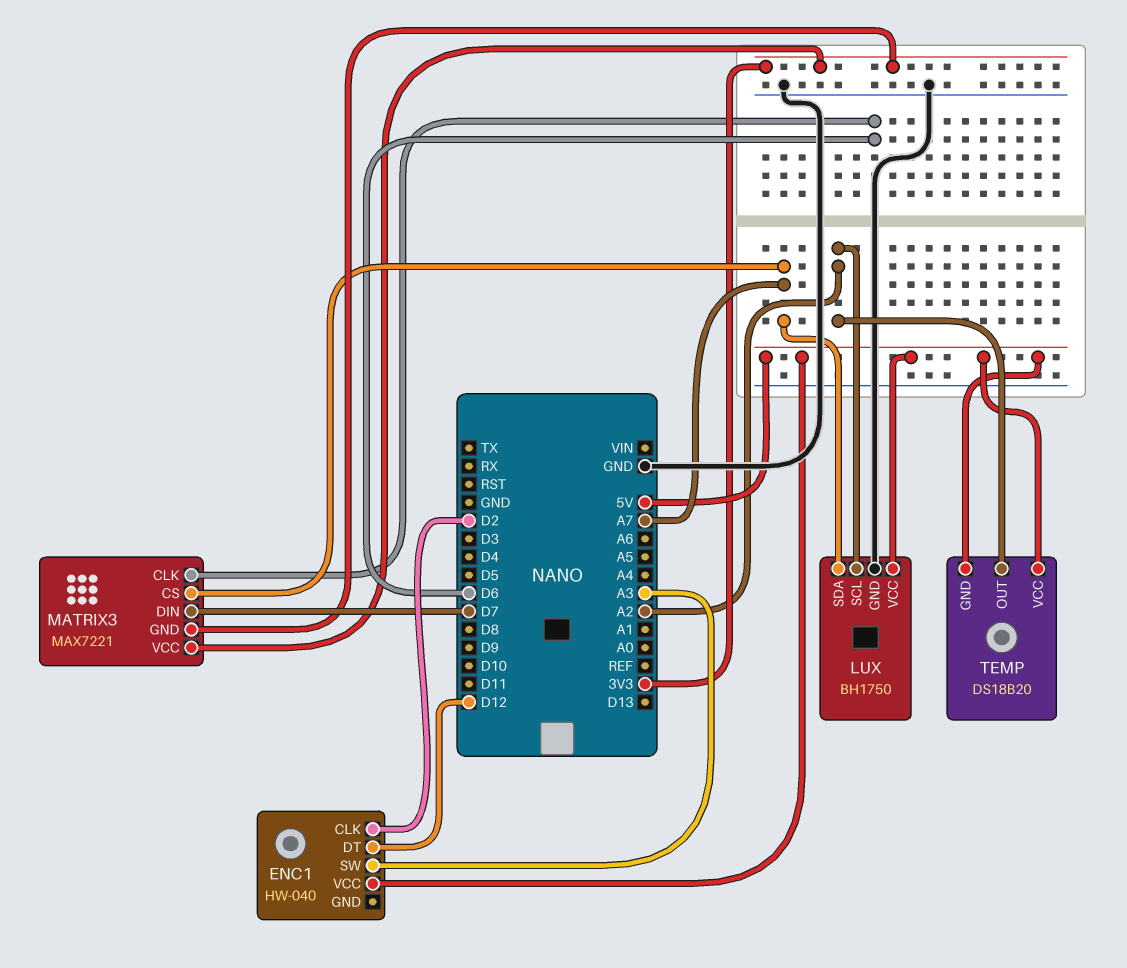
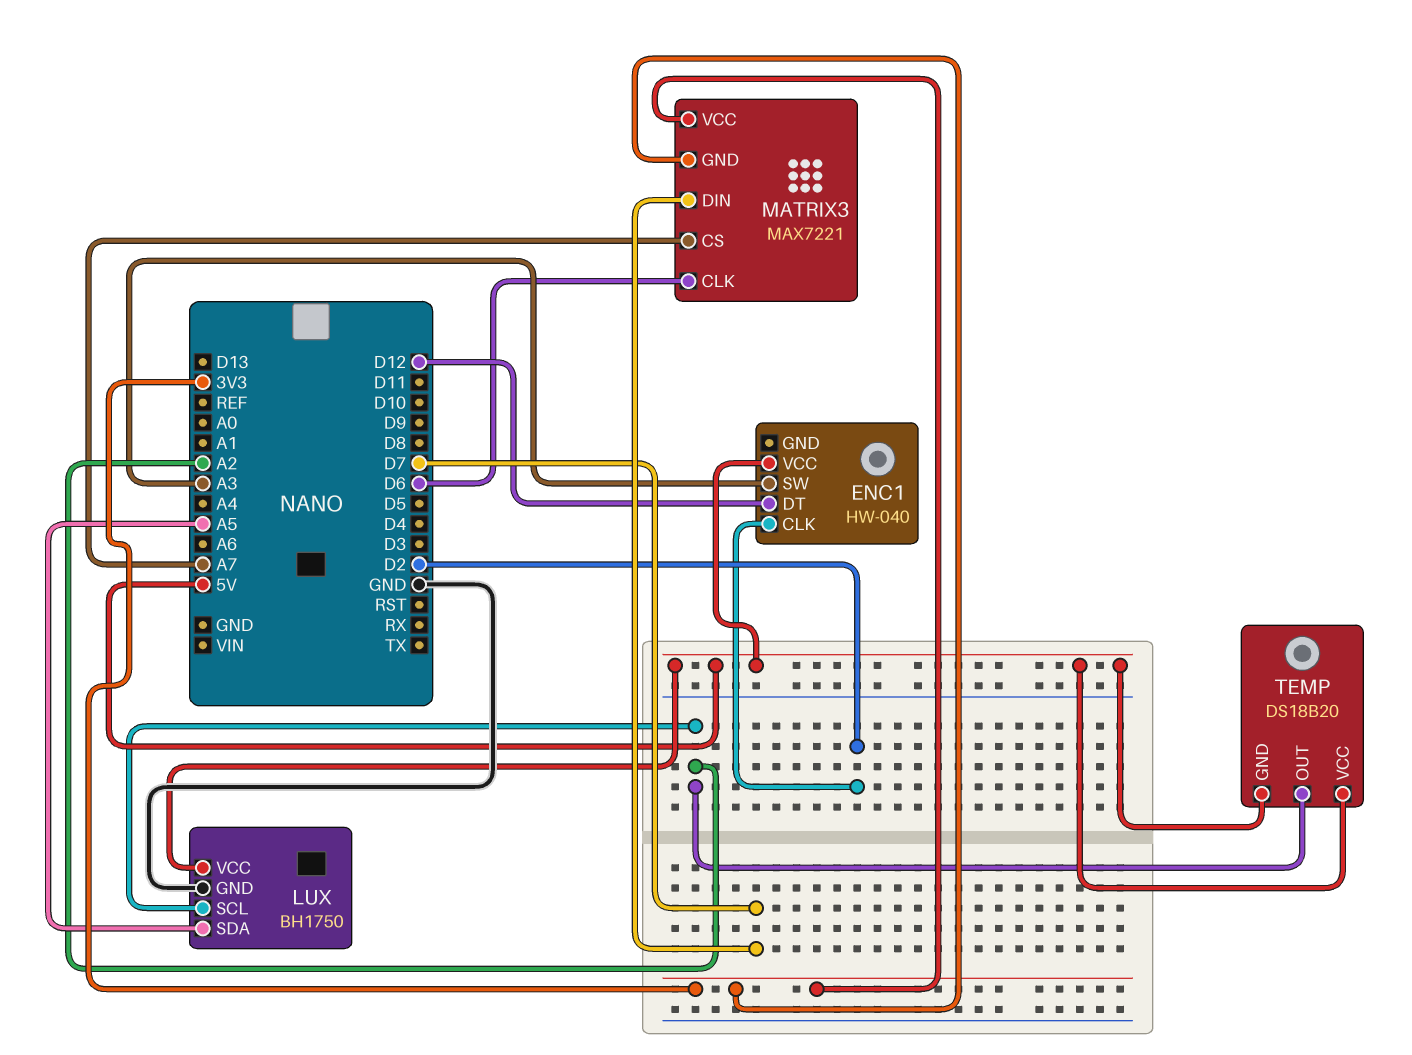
LUX pin SDA: A7 -> A5

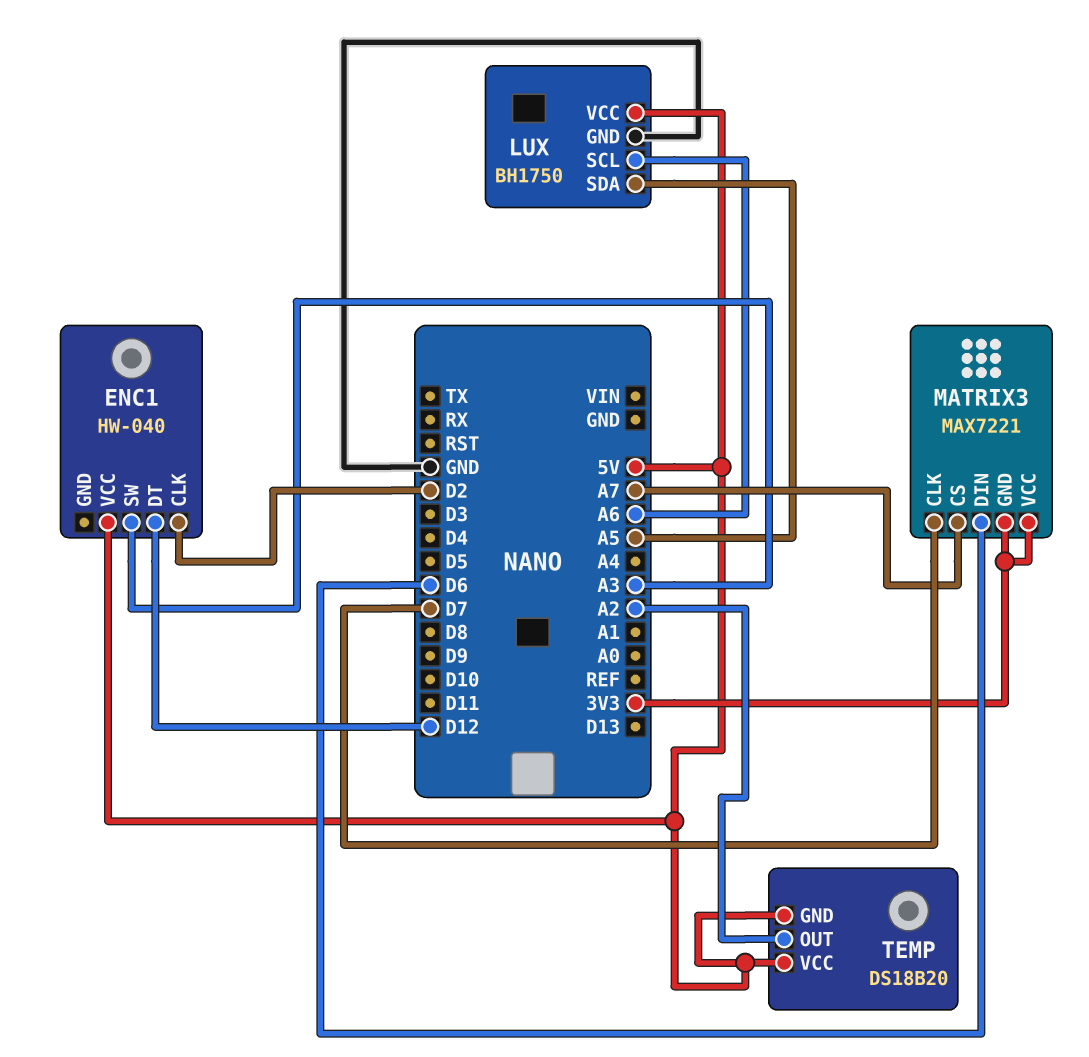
LUX pin SCL: A2 -> A6
MATRIX3 pin CLK: D6 -> D7
MATRIX3 pin DIN: D7 -> D6

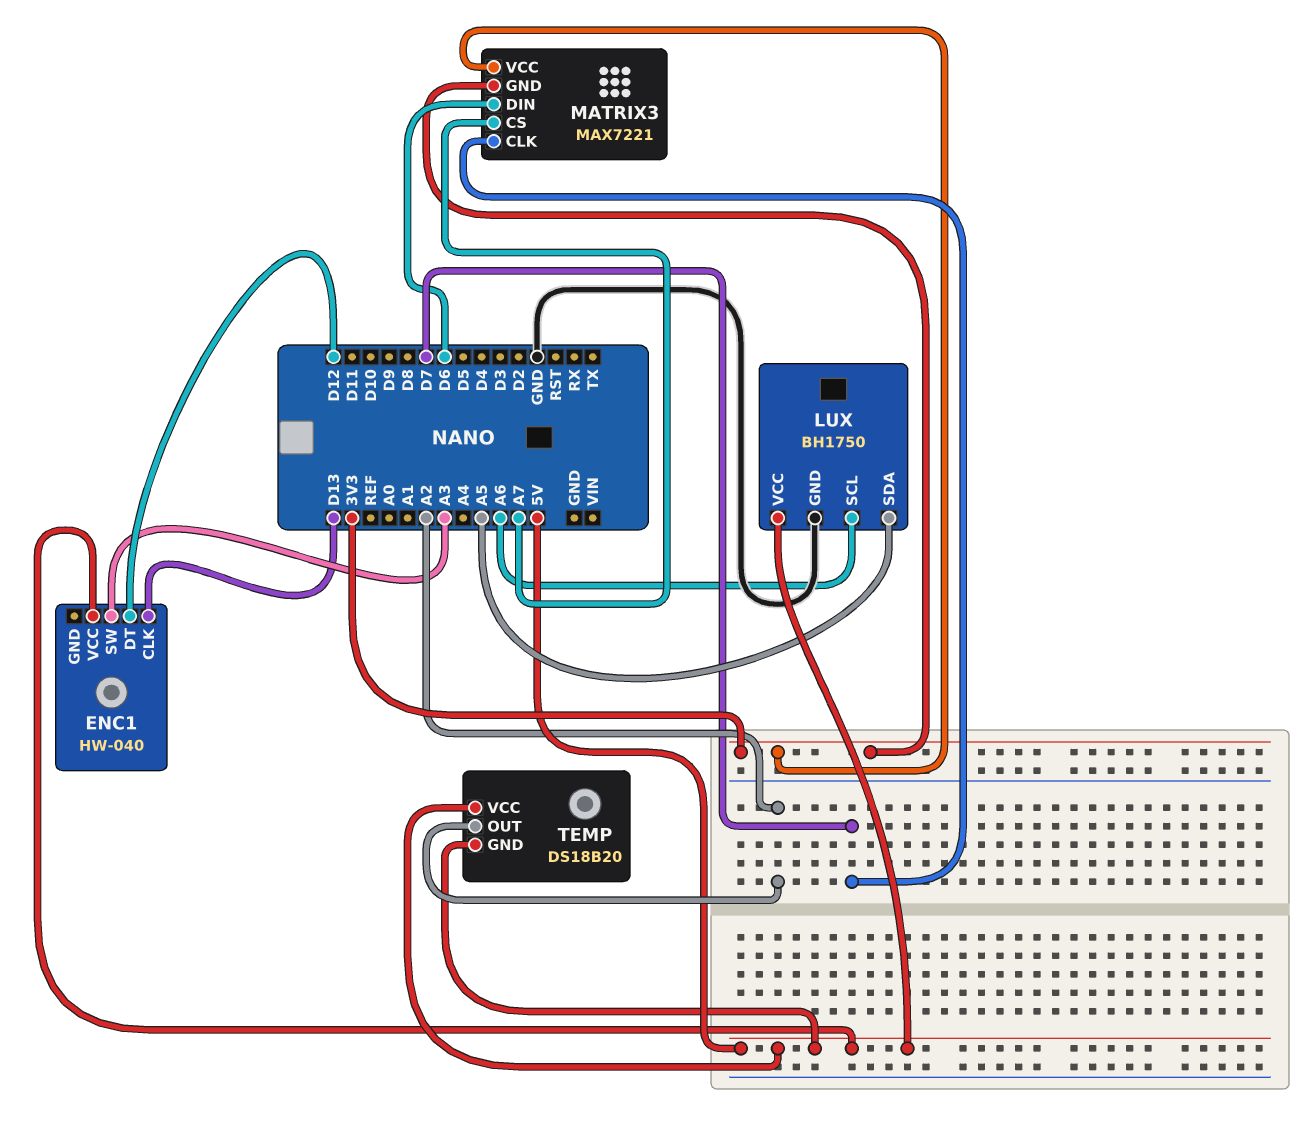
ENC1 pin CLK: D2 -> D13

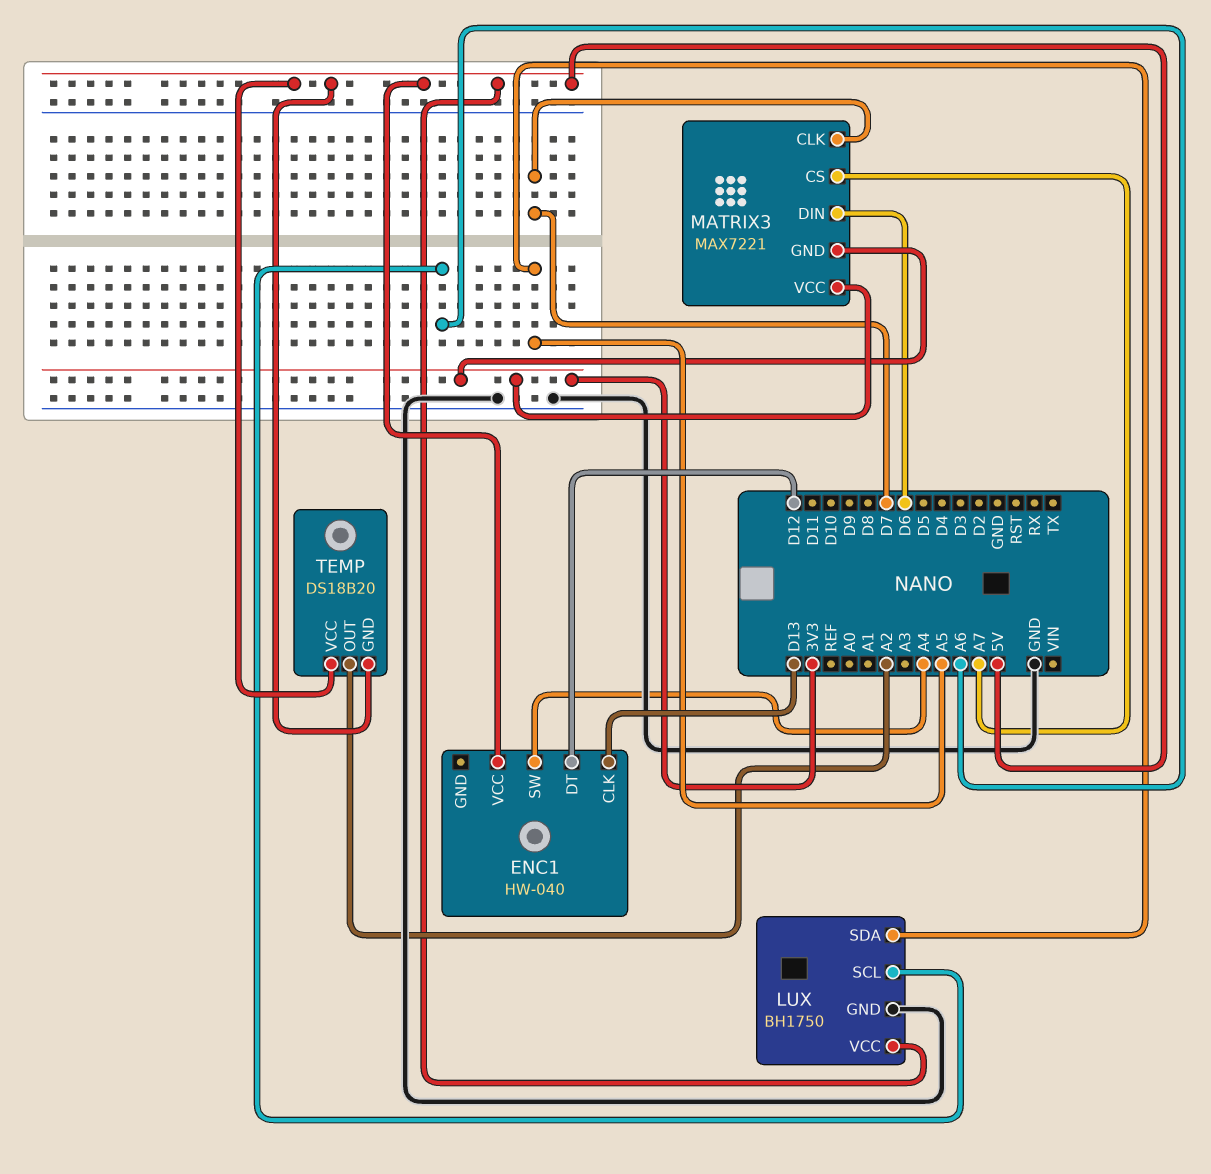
ENC1 pin SW: A3 -> A4

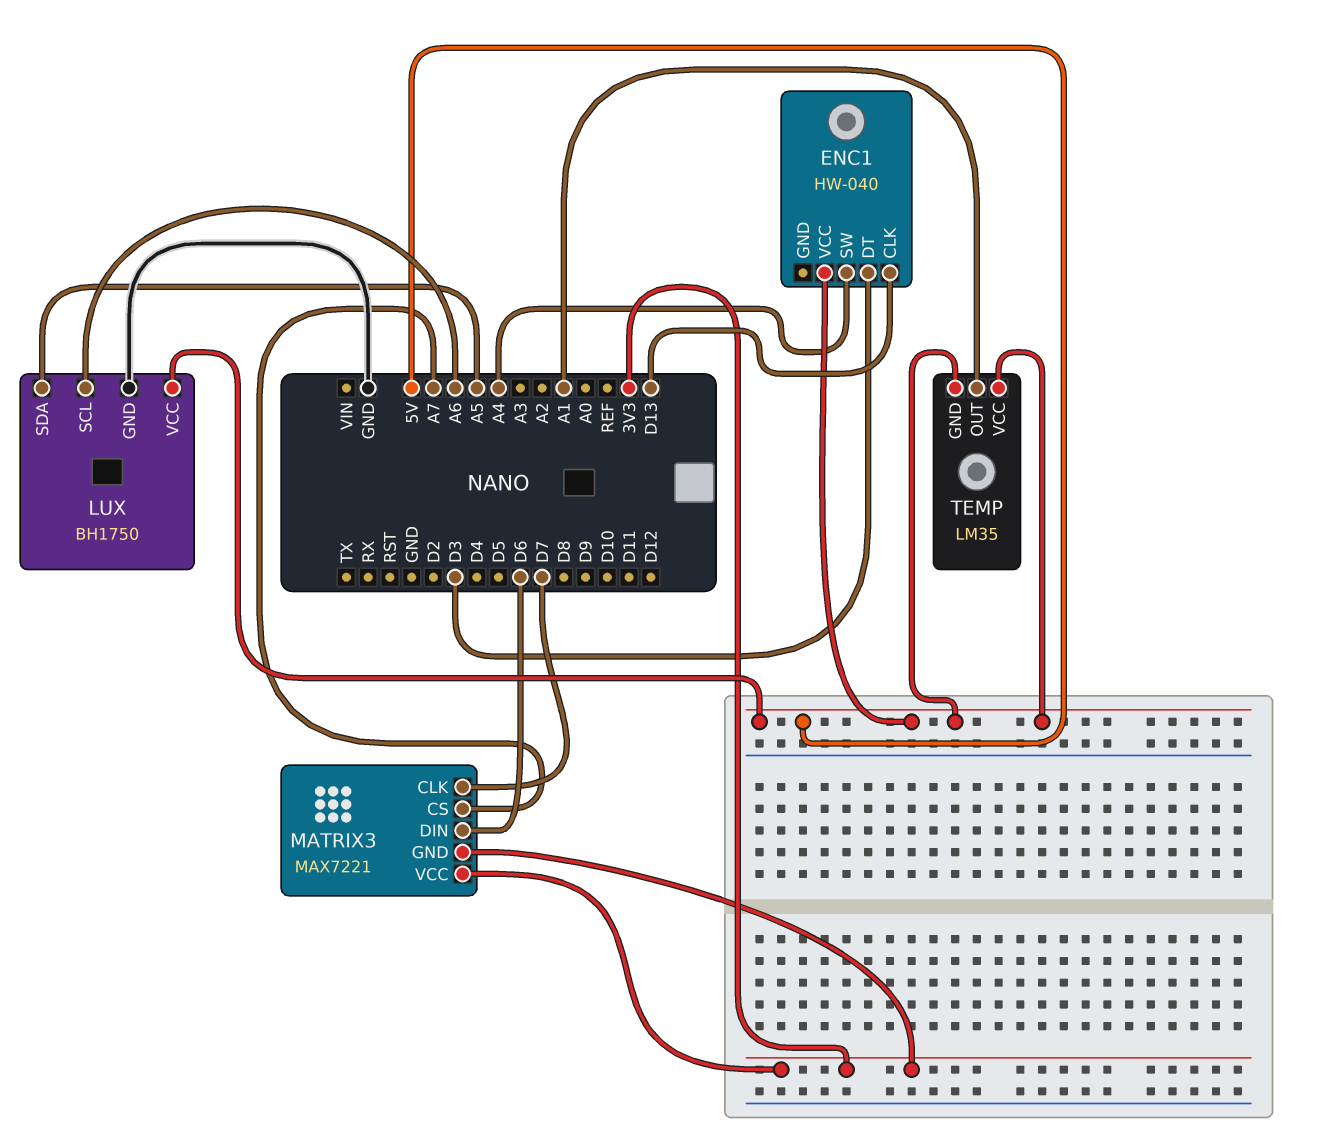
ENC1 pin DT: D12 -> D3
TEMP: DS18B20 -> LM35
TEMP pin OUT: A2 -> A1

